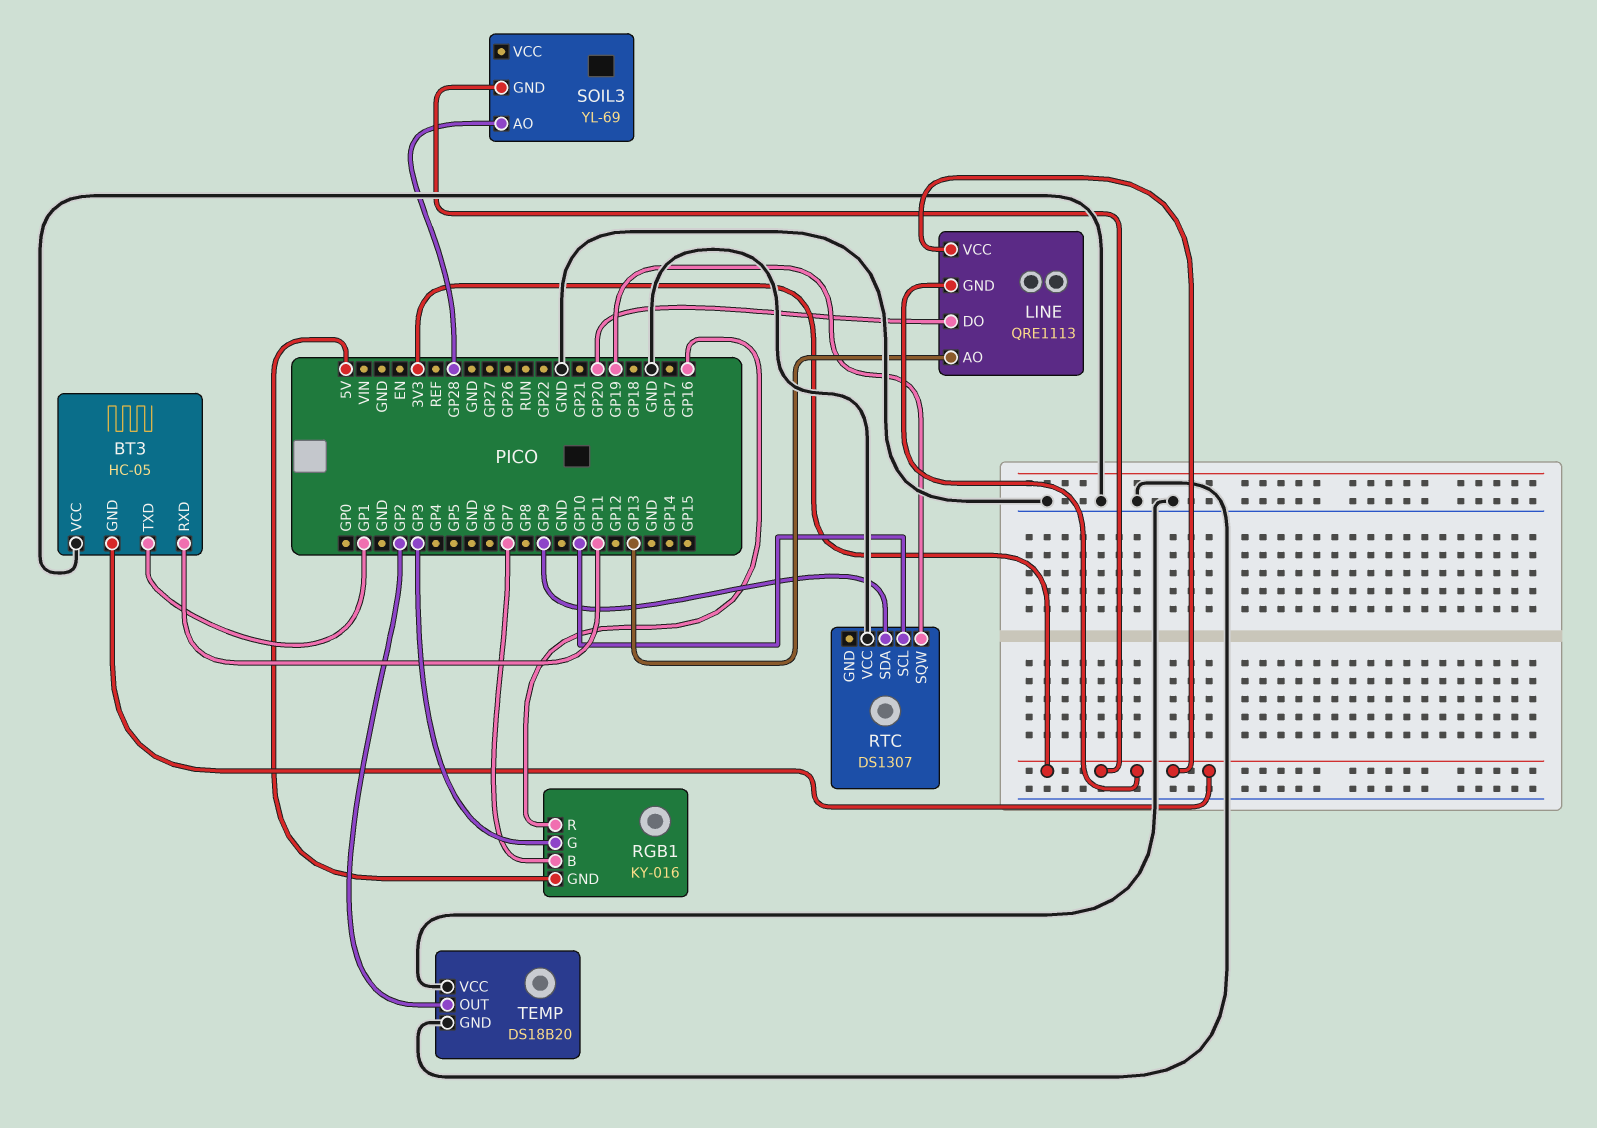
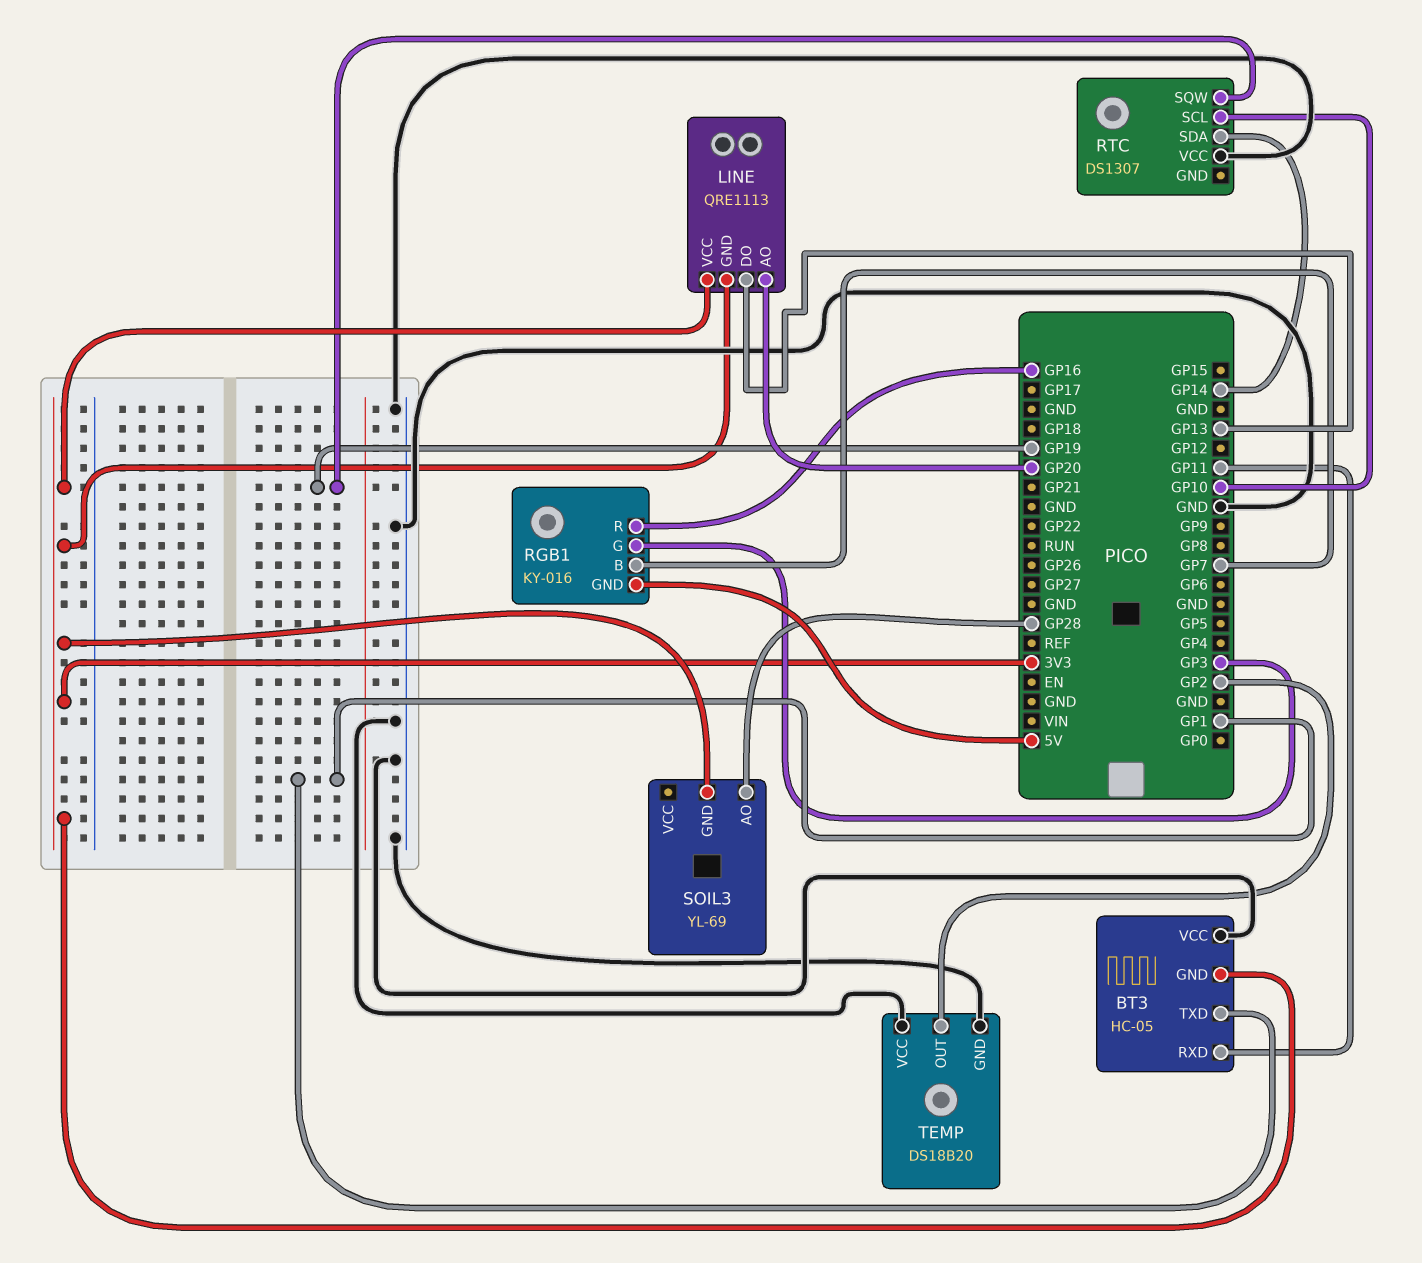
LINE pin AO: GP13 -> GP20
LINE pin DO: GP20 -> GP13
RTC pin SDA: GP9 -> GP14

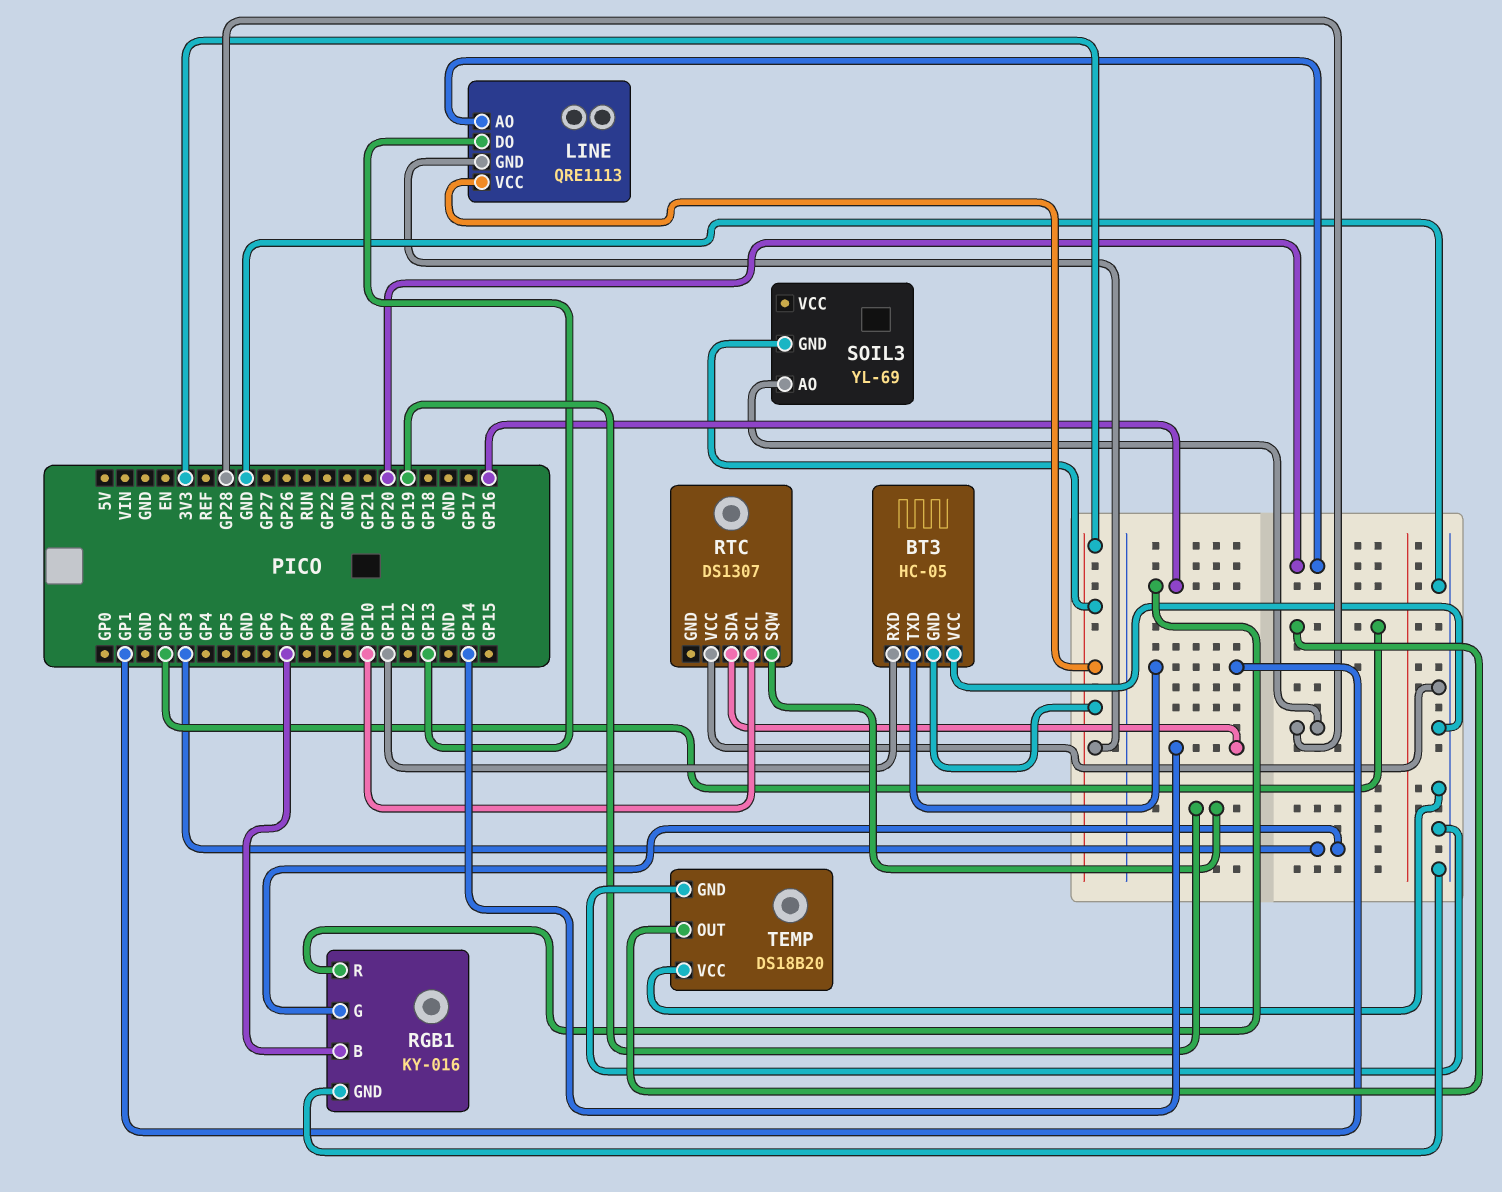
RGB1 pin GND: 5V -> GND

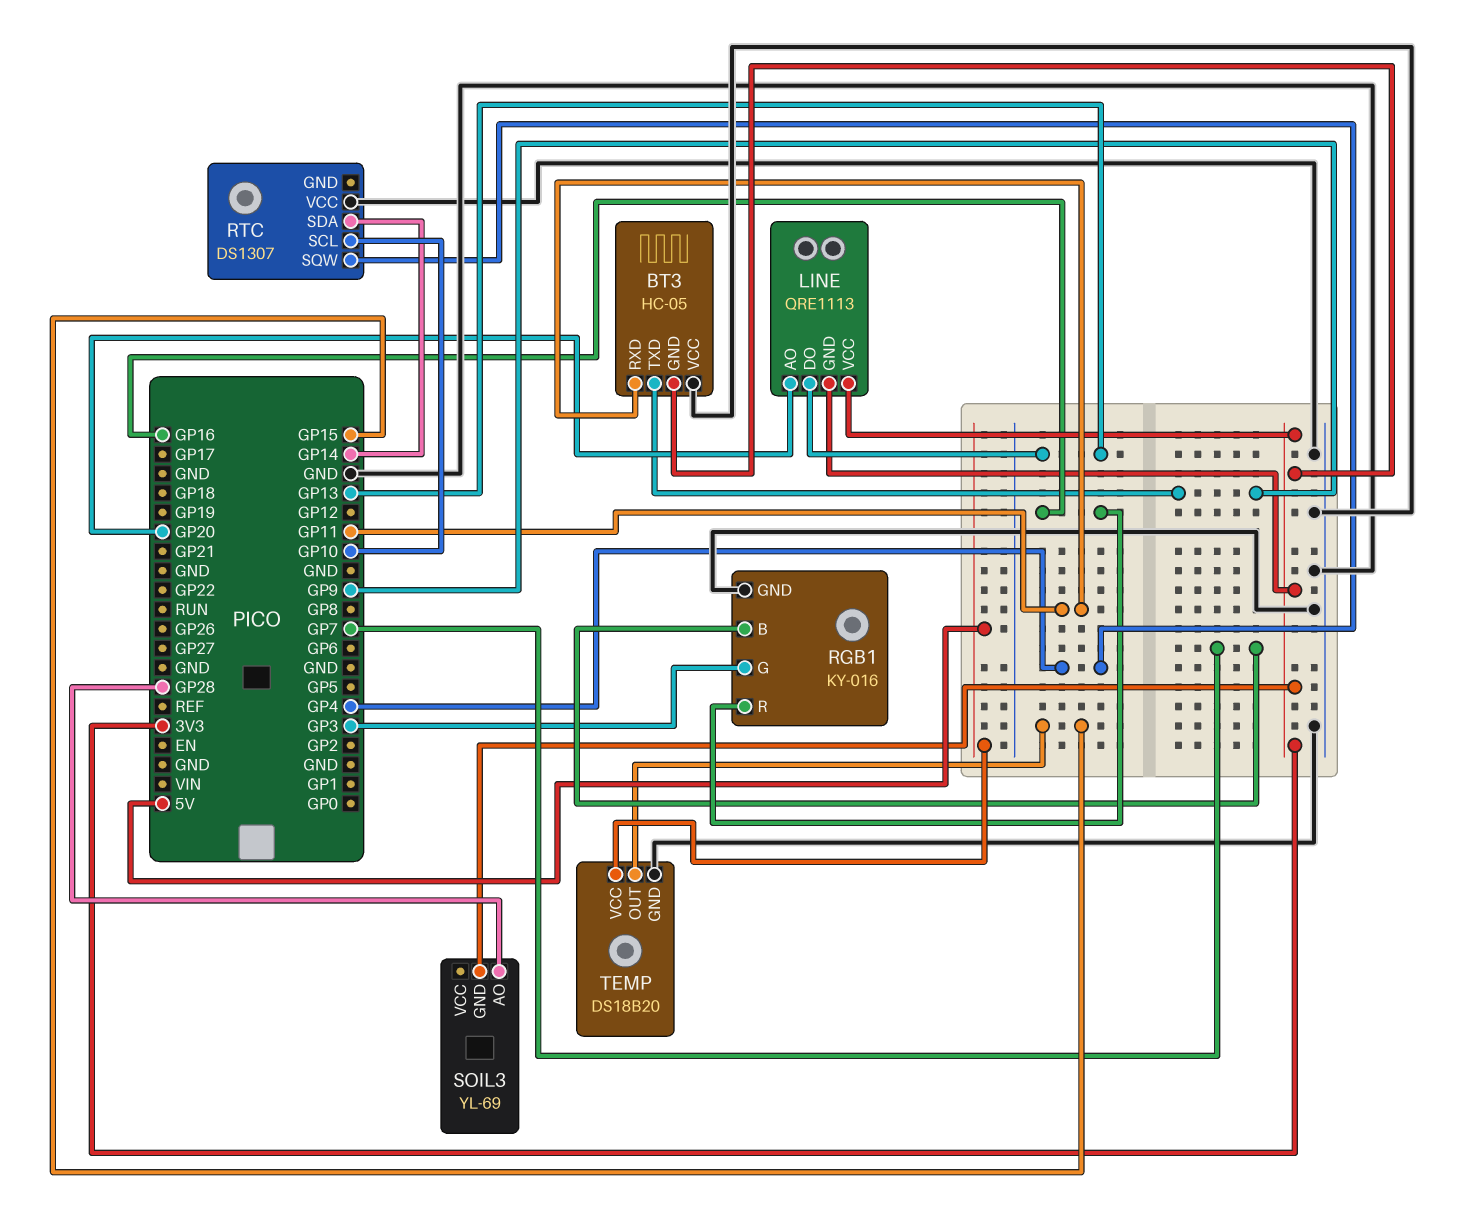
BT3 pin TXD: GP1 -> GP9
RTC pin SQW: GP19 -> GP4
TEMP pin OUT: GP2 -> GP15
TEMP pin VCC: GND -> 5V

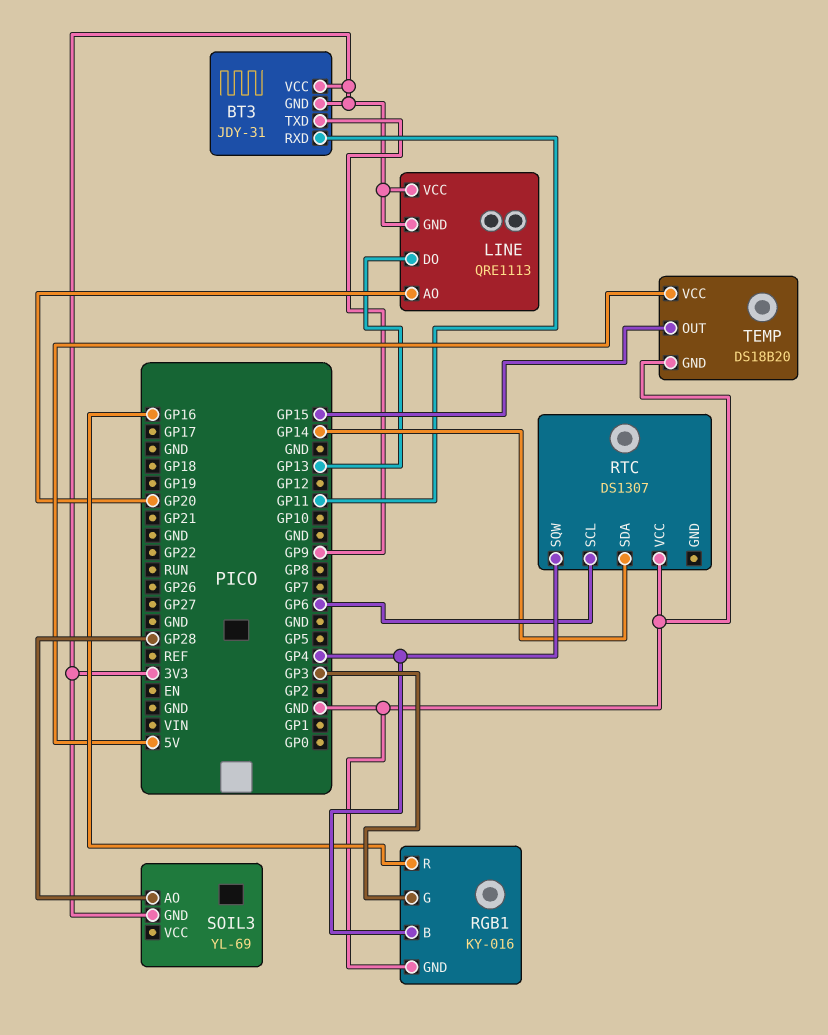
BT3: HC-05 -> JDY-31
BT3 pin VCC: GND -> 3V3
RGB1 pin B: GP7 -> GP4
RTC pin SCL: GP10 -> GP6

